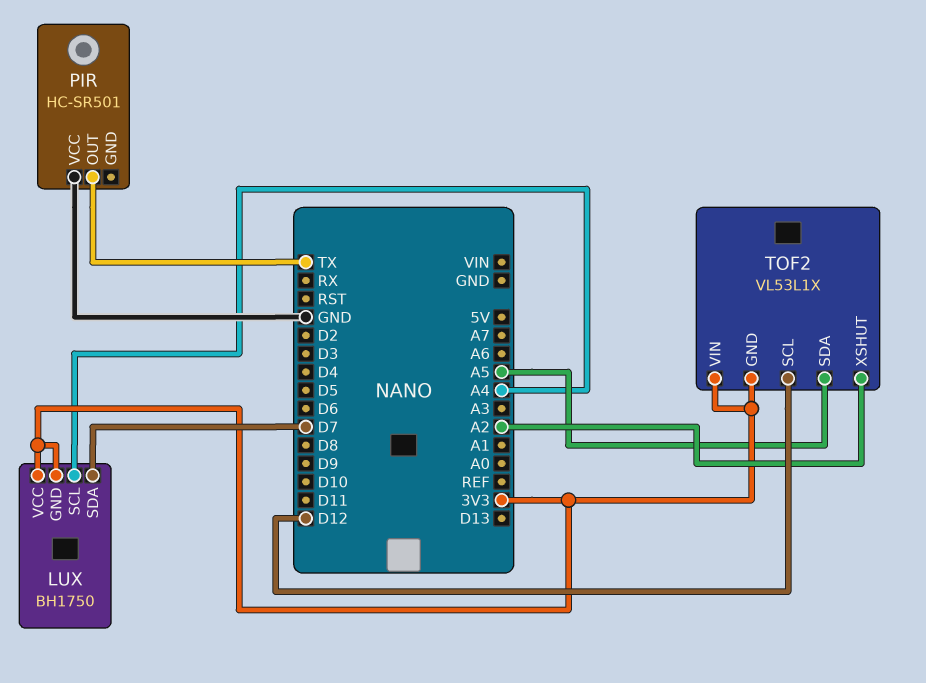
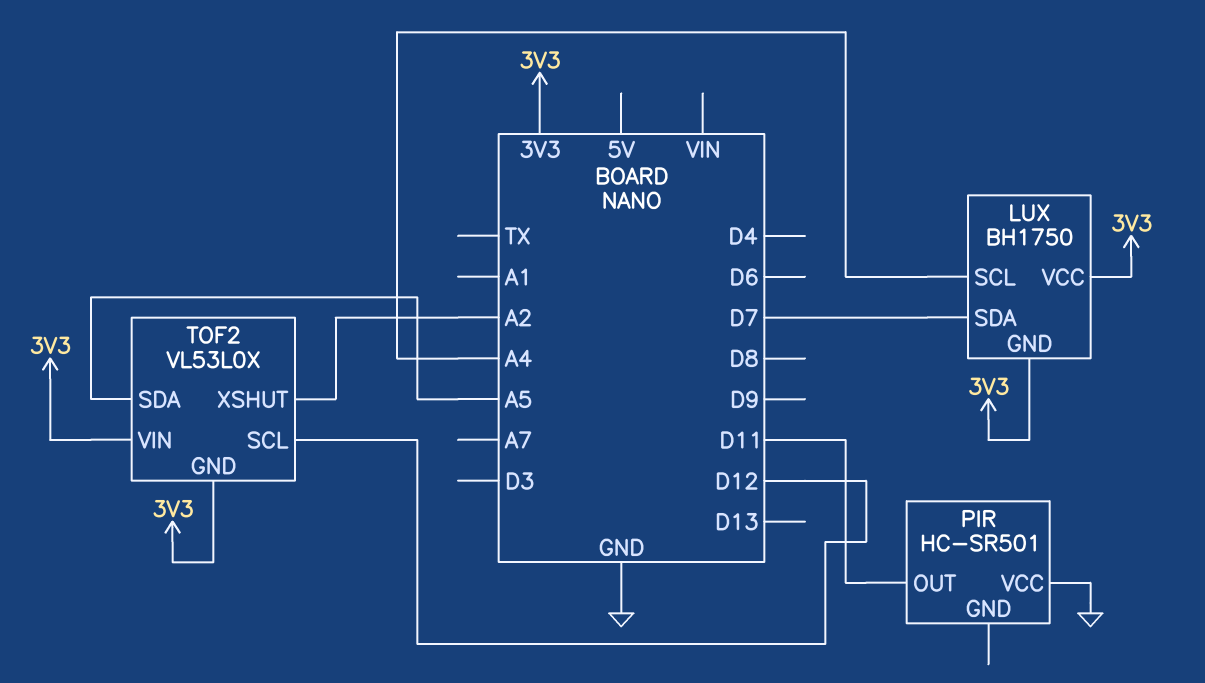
PIR pin OUT: TX -> D11
TOF2: VL53L1X -> VL53L0X

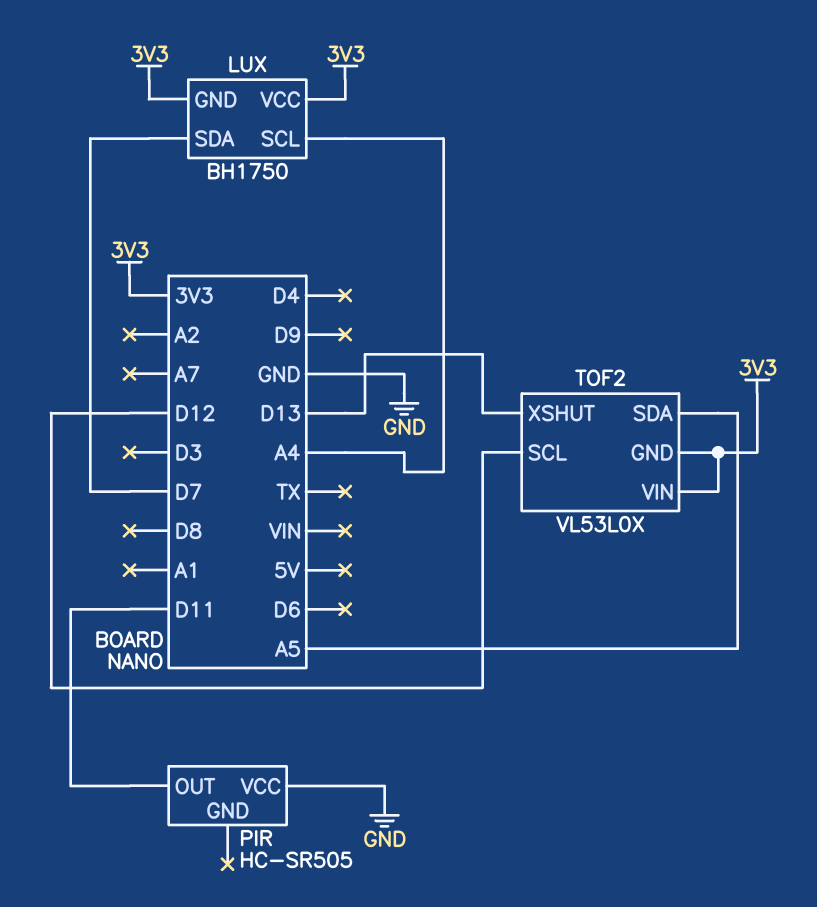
PIR: HC-SR501 -> HC-SR505
TOF2 pin XSHUT: A2 -> D13

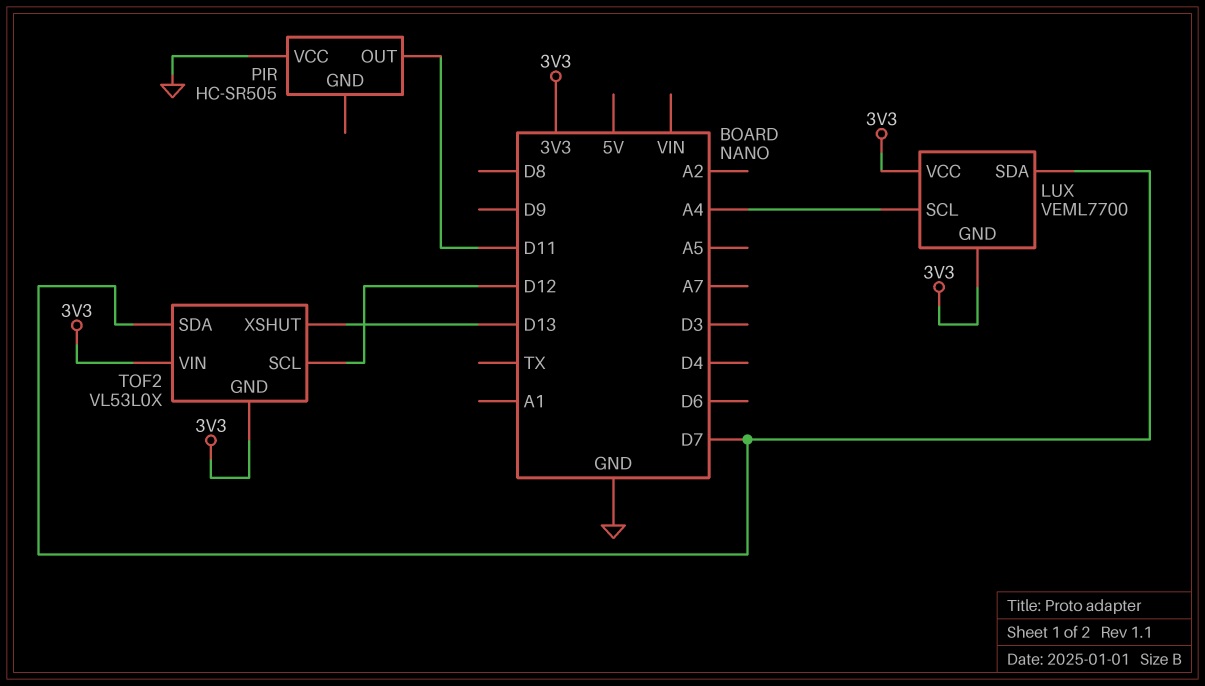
LUX: BH1750 -> VEML7700
TOF2 pin SDA: A5 -> D7

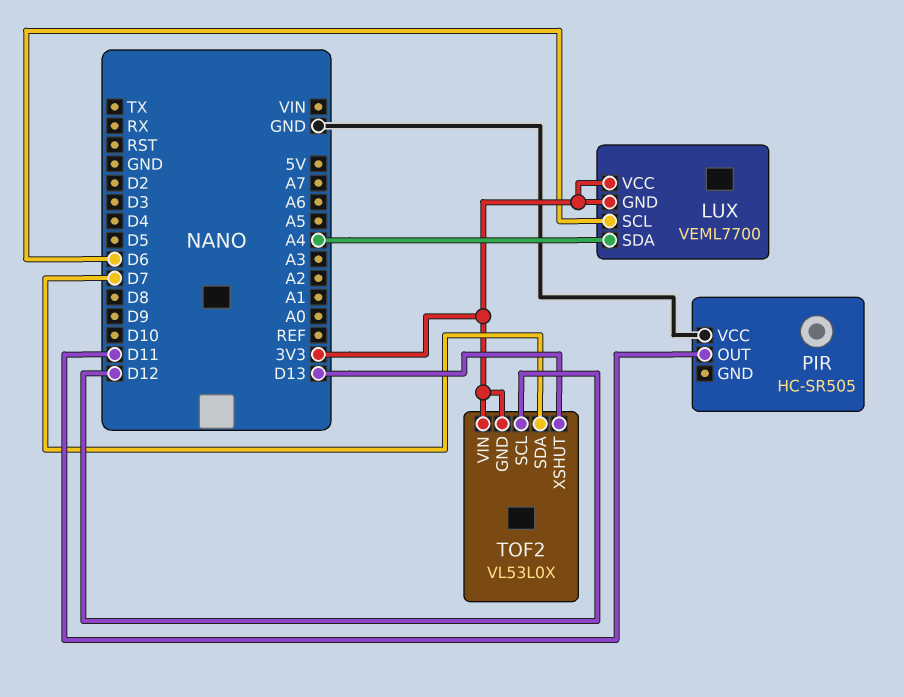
LUX pin SCL: A4 -> D6
LUX pin SDA: D7 -> A4

